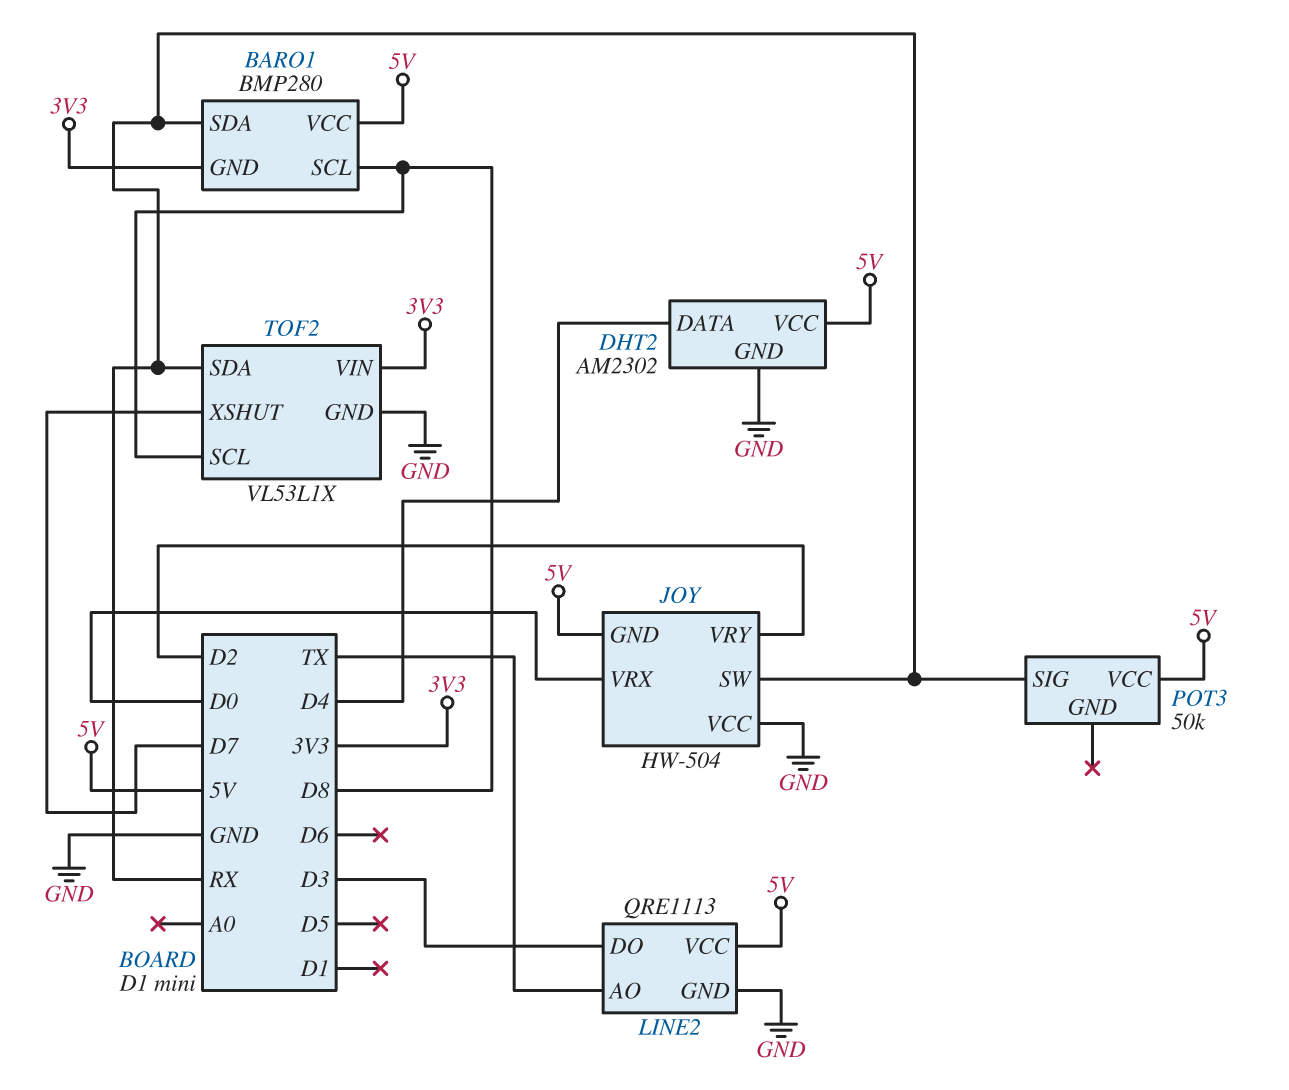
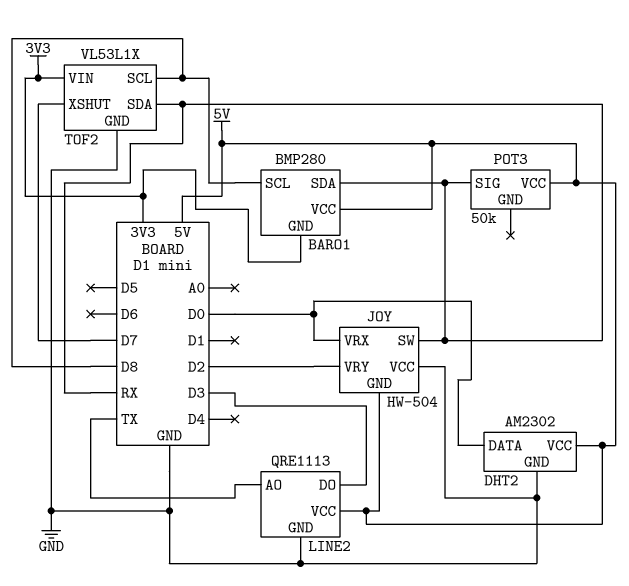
DHT2 pin DATA: D4 -> D0

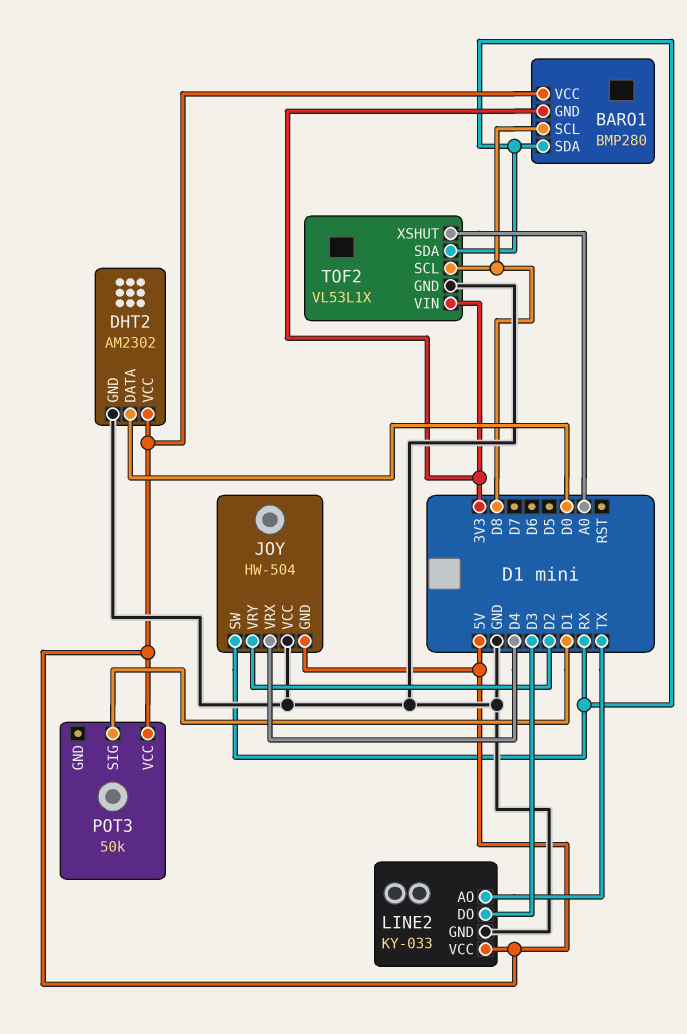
JOY pin VRX: D0 -> D4
LINE2: QRE1113 -> KY-033
POT3 pin SIG: RX -> D1
TOF2 pin XSHUT: D7 -> A0

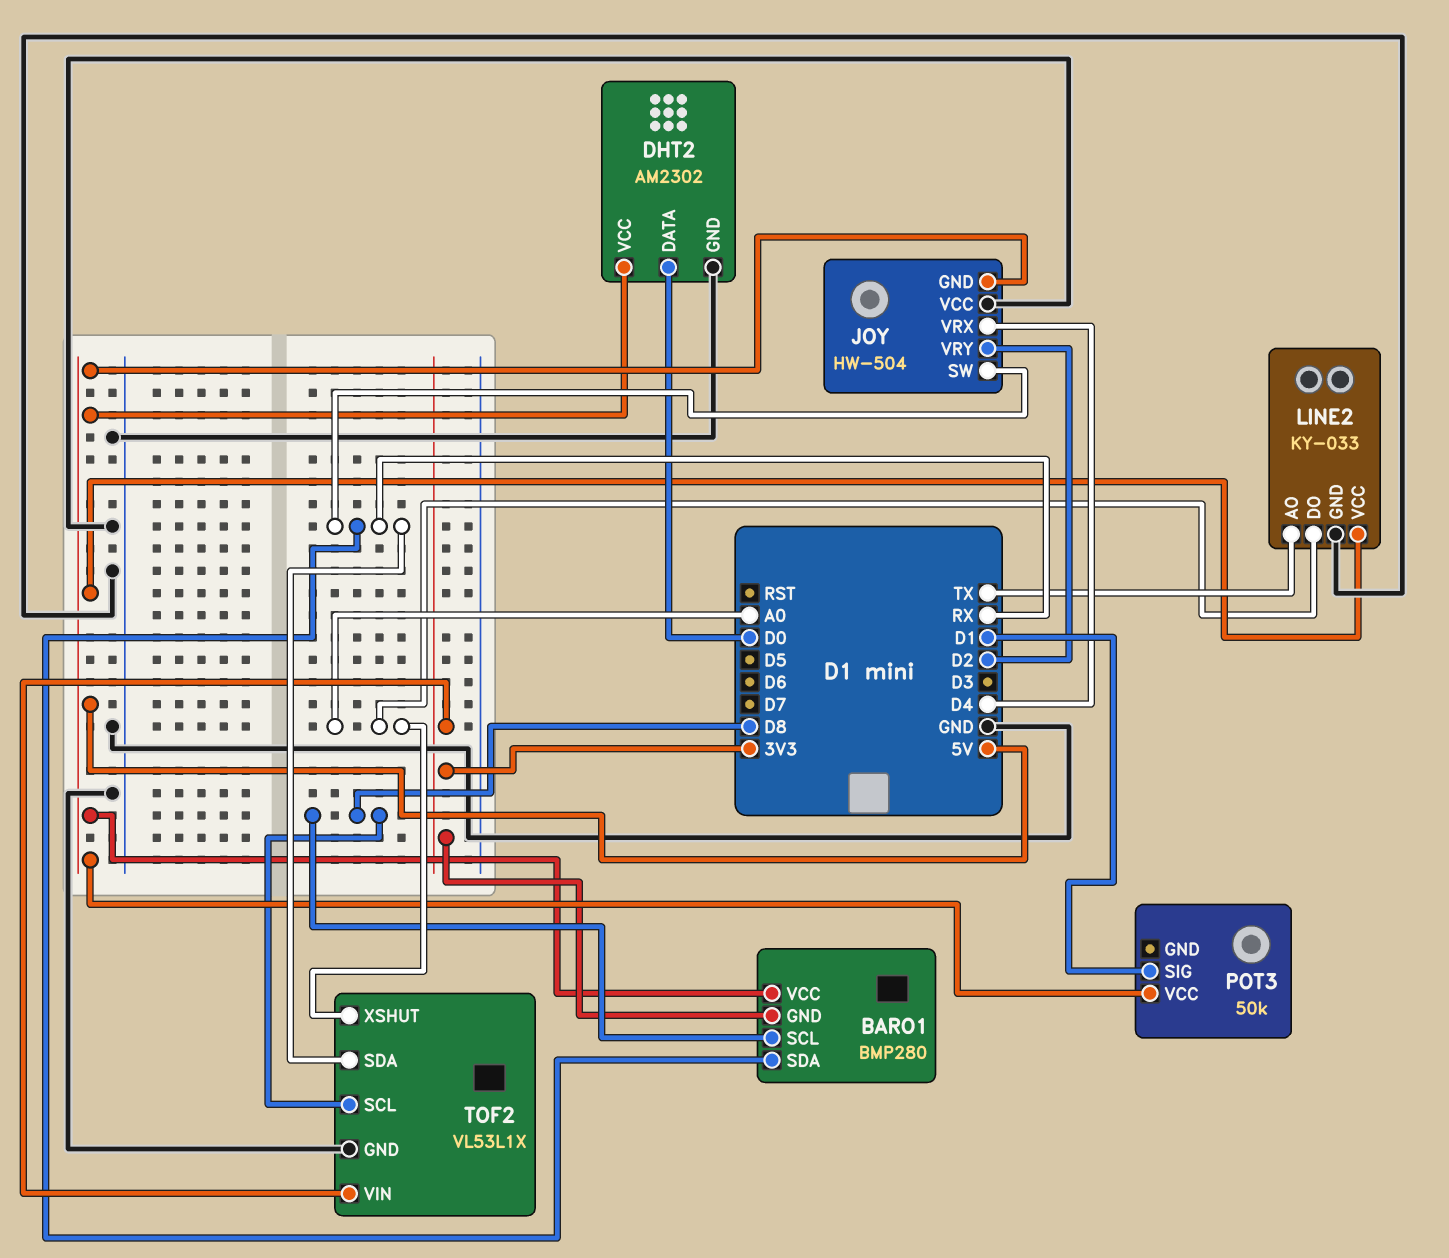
LINE2 pin DO: D3 -> A0

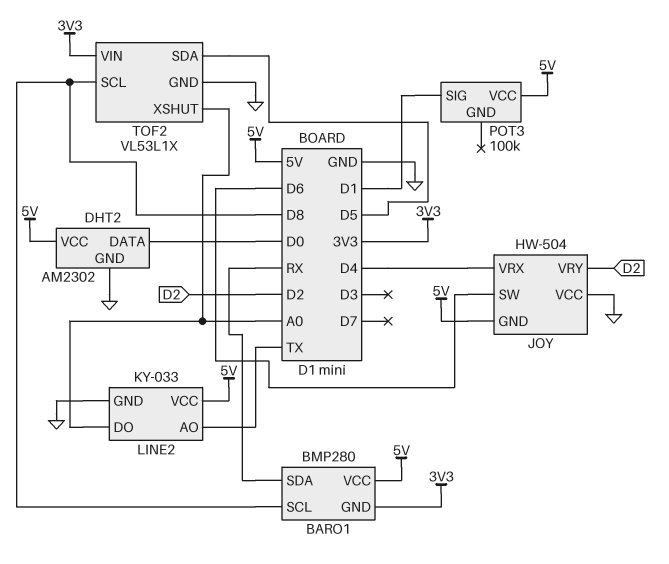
JOY pin SW: RX -> D6
POT3: 50k -> 100k
TOF2 pin SDA: RX -> D5

